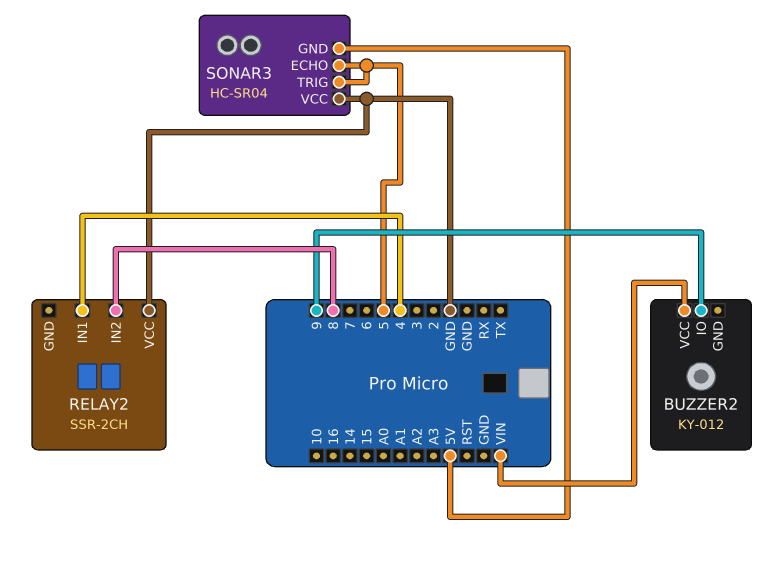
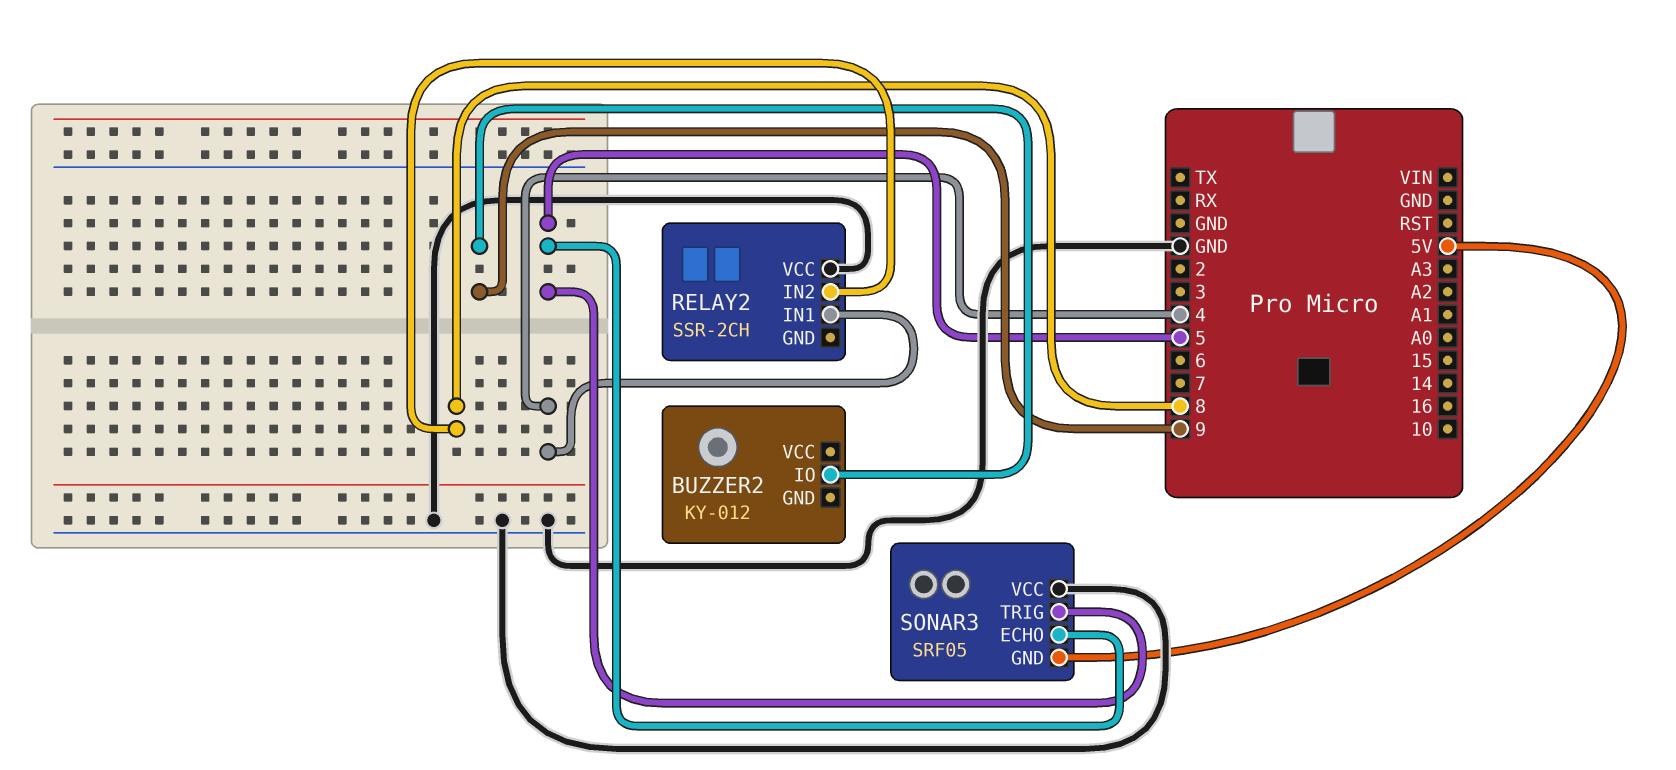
BUZZER2 pin VCC: VIN -> none
SONAR3: HC-SR04 -> SRF05

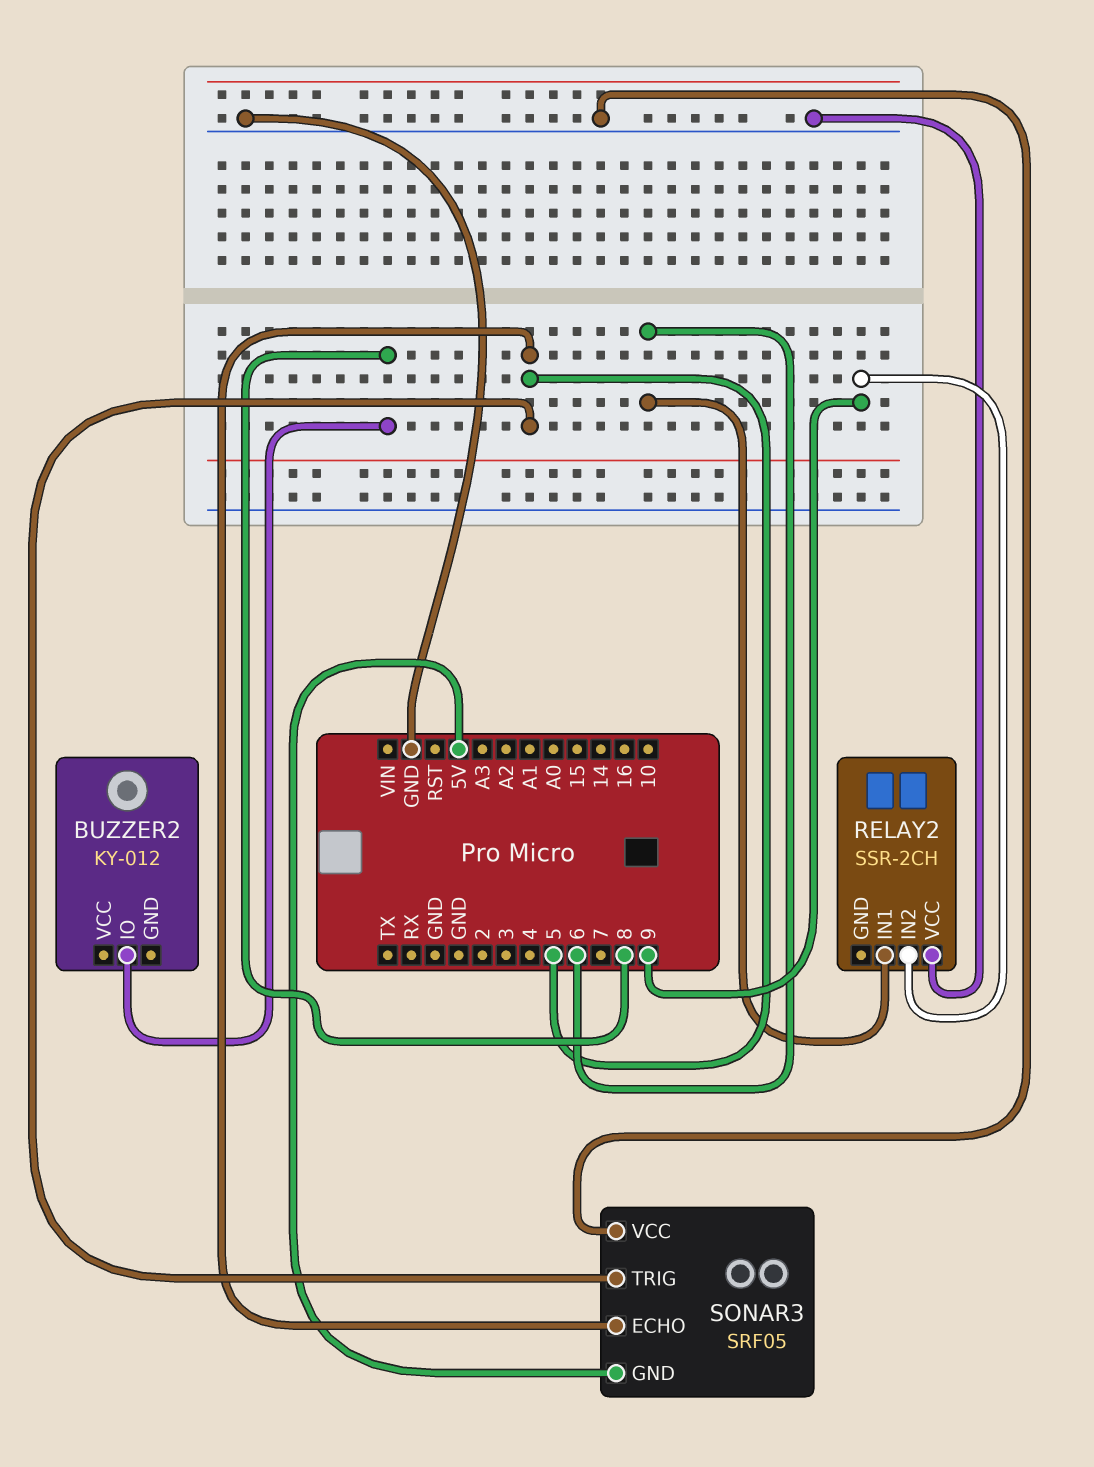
BUZZER2 pin IO: 9 -> 8
RELAY2 pin IN1: 4 -> 6
RELAY2 pin IN2: 8 -> 9

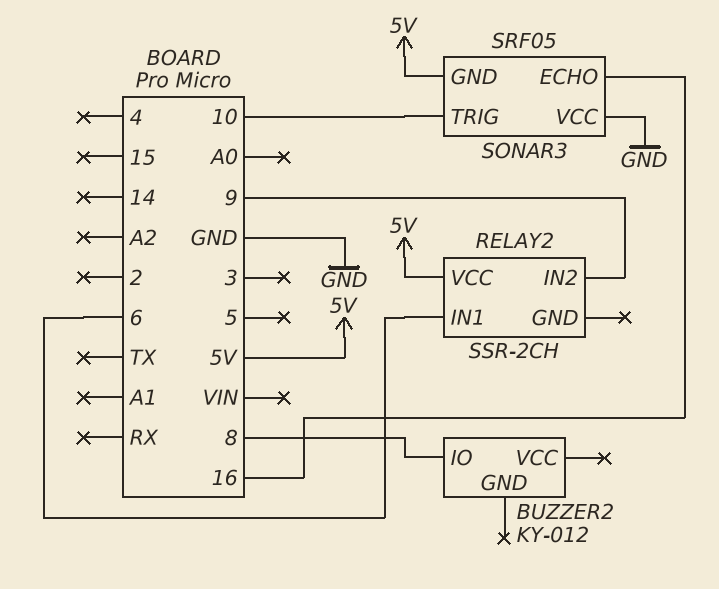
RELAY2 pin VCC: GND -> 5V
SONAR3 pin ECHO: 5 -> 16
SONAR3 pin TRIG: 5 -> 10

